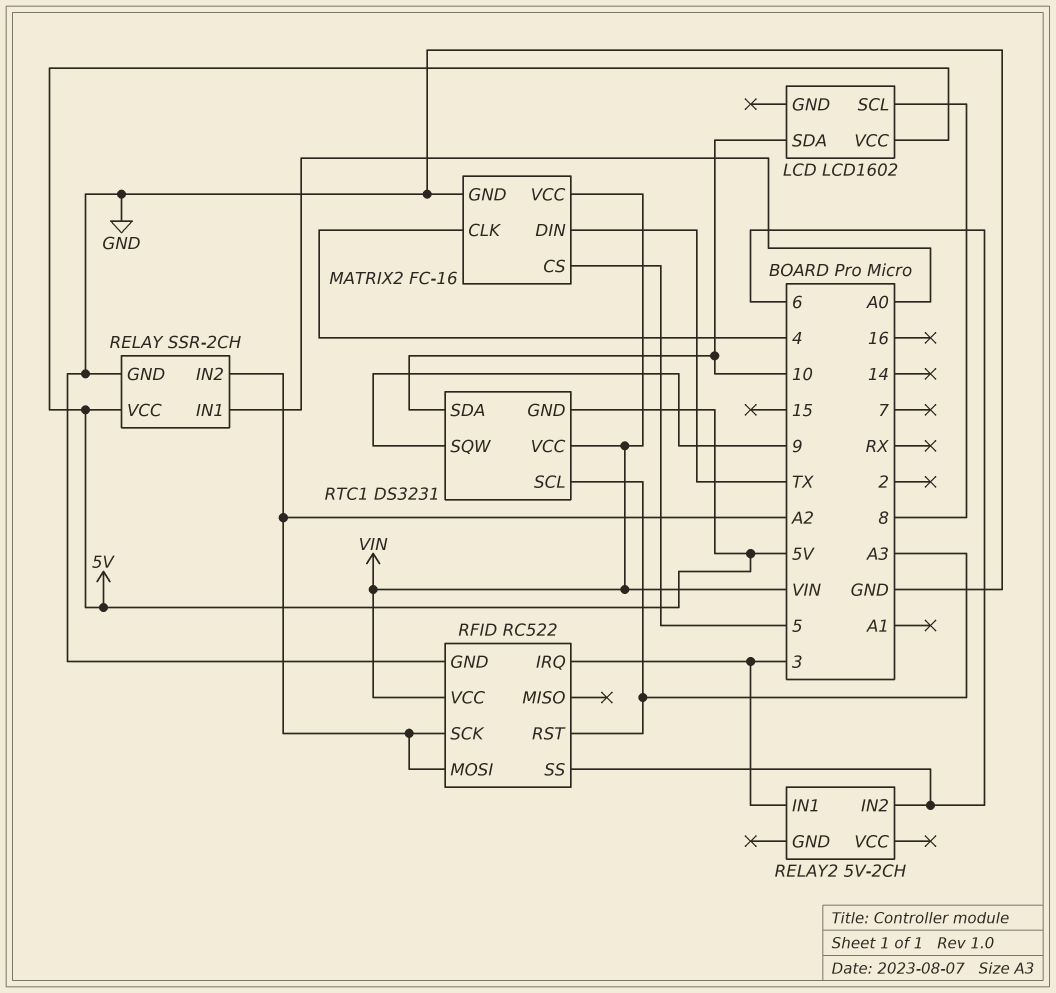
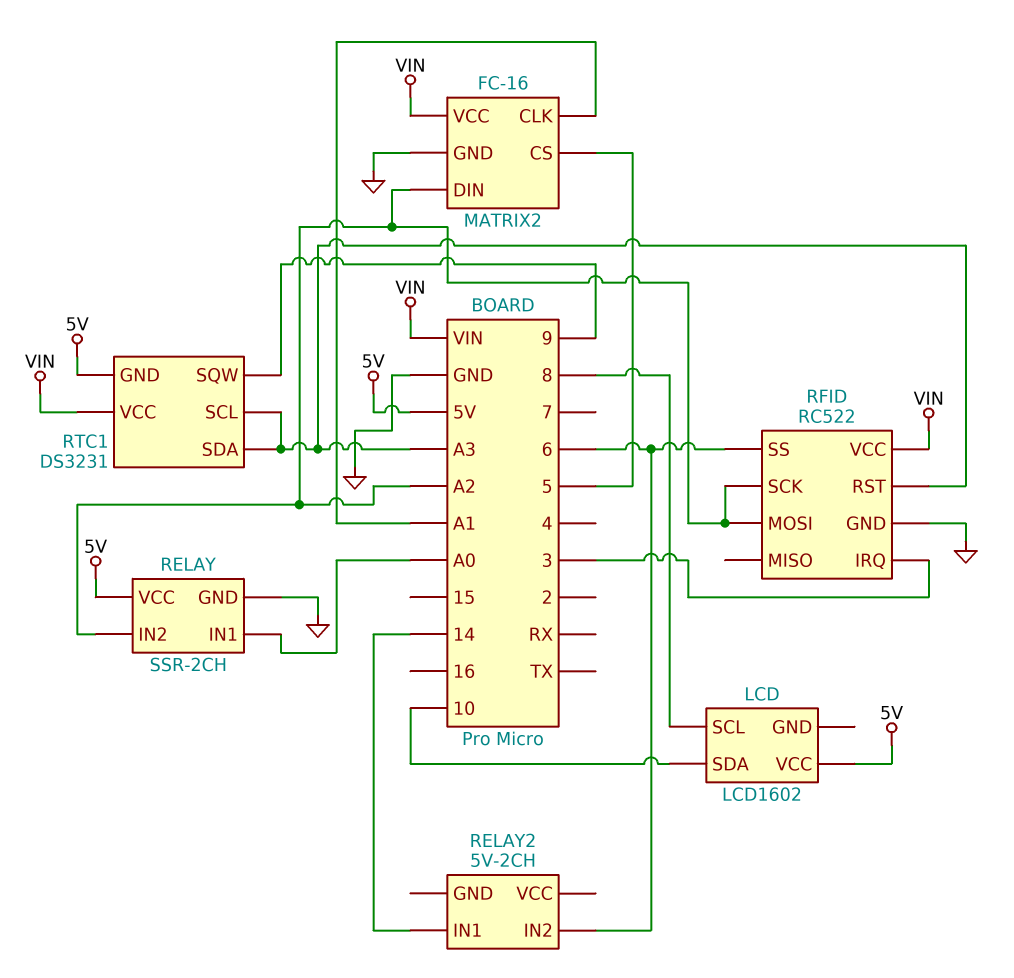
MATRIX2 pin CLK: 4 -> A1
MATRIX2 pin DIN: TX -> A2
RELAY2 pin IN1: 3 -> 14
RTC1 pin SDA: 10 -> A3

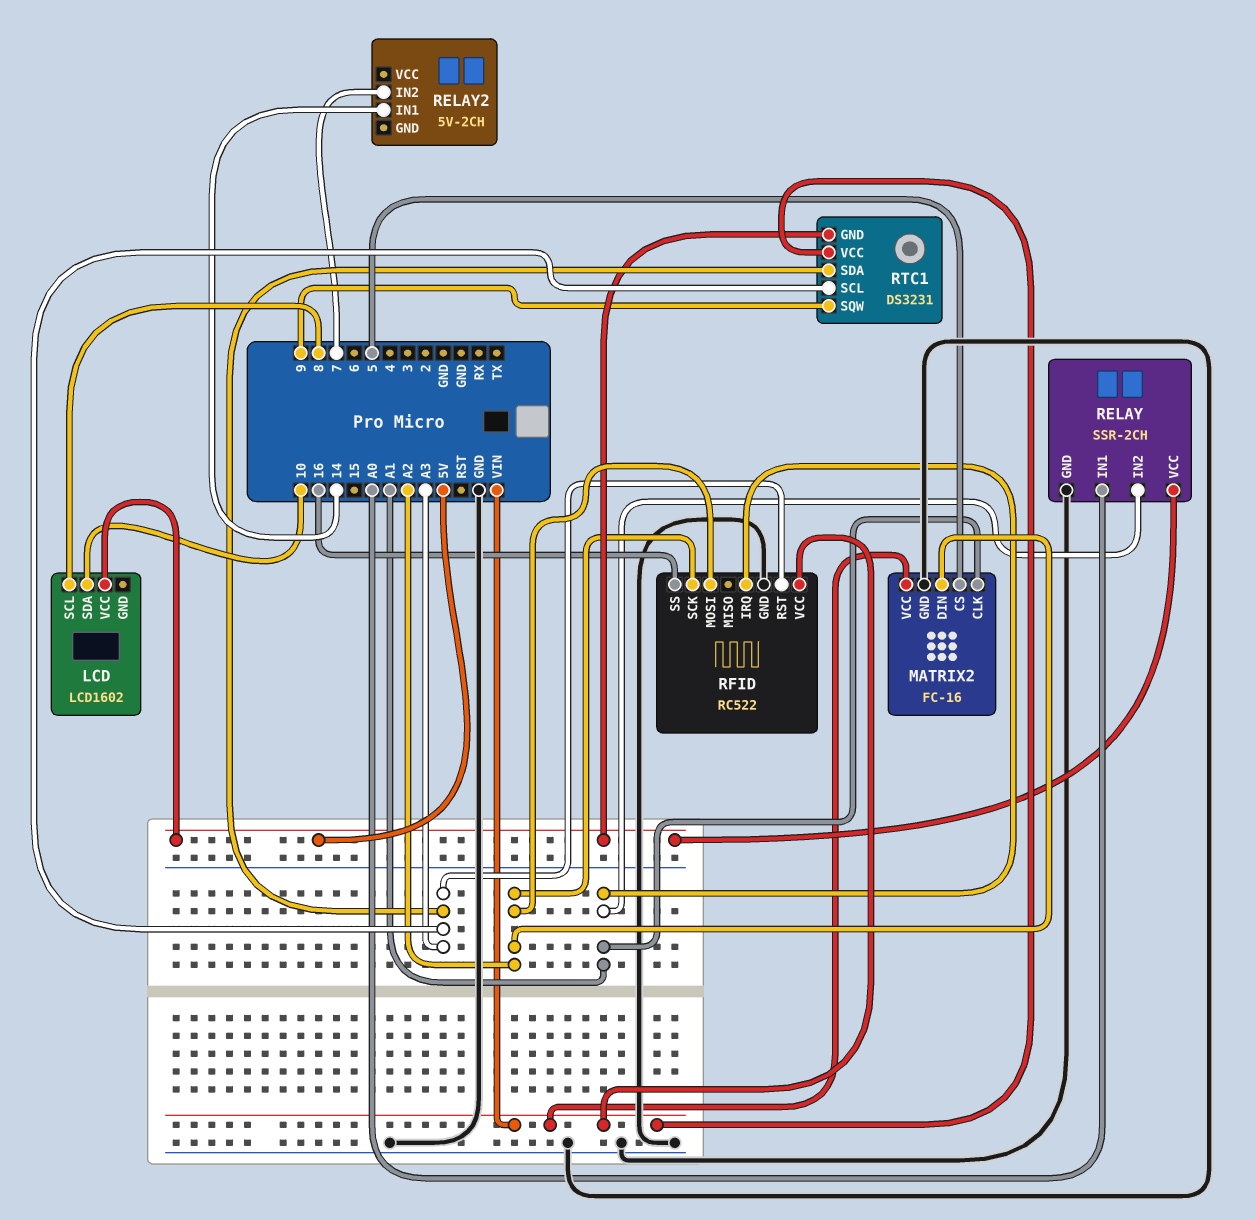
RELAY pin IN2: A2 -> A1
RELAY2 pin IN2: 6 -> 7
RFID pin IRQ: 3 -> A1
RFID pin SS: 6 -> 16

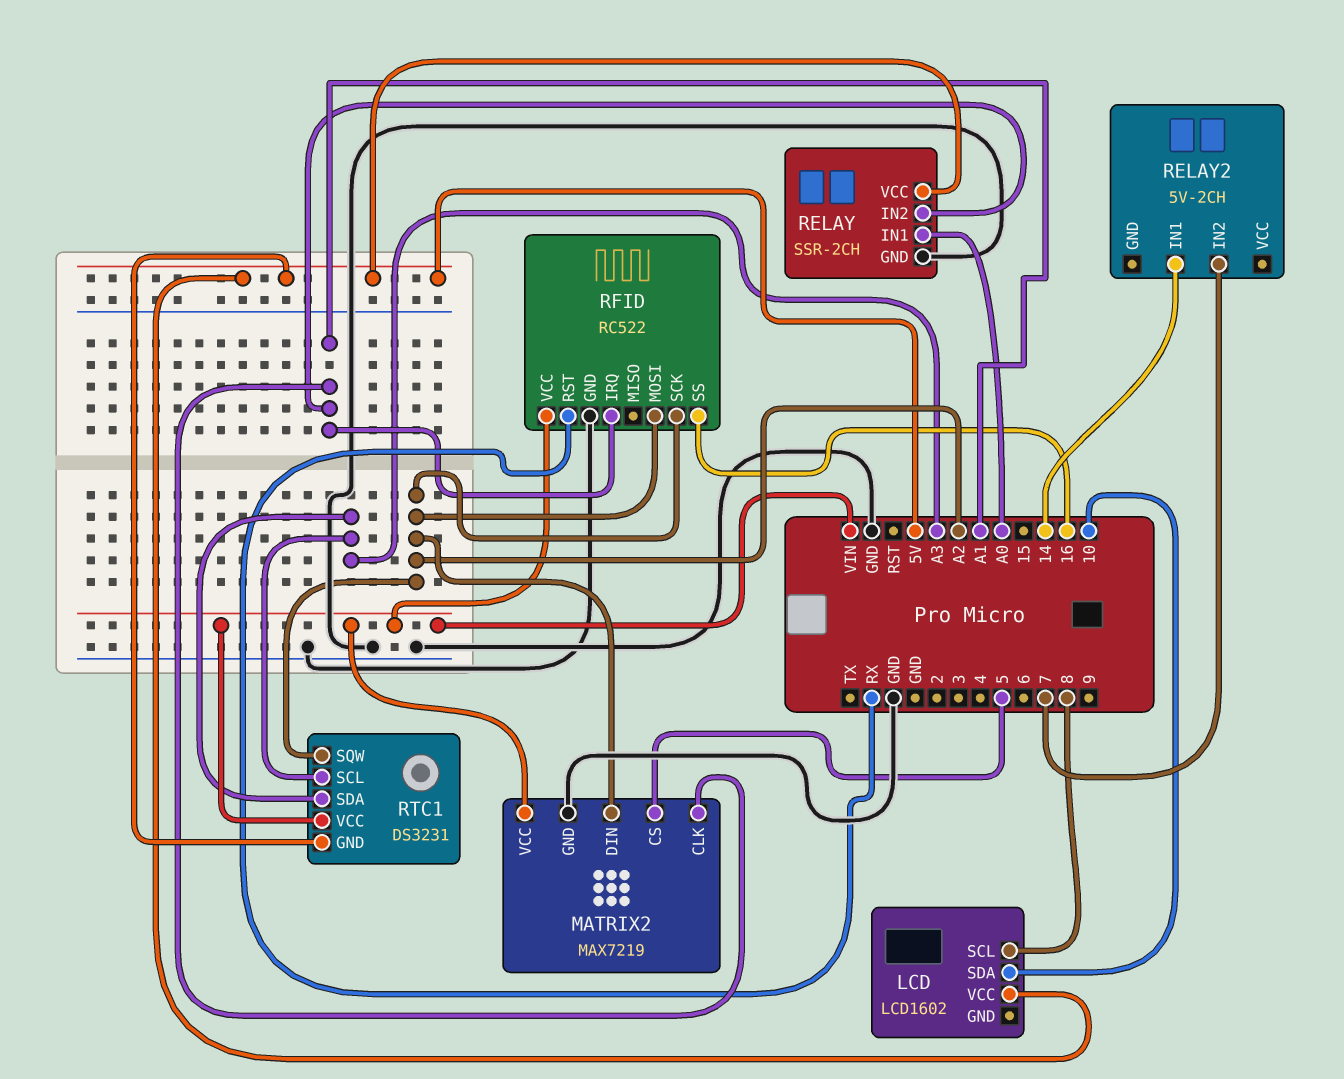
MATRIX2: FC-16 -> MAX7219
RFID pin RST: A3 -> RX
RTC1 pin SQW: 9 -> A2

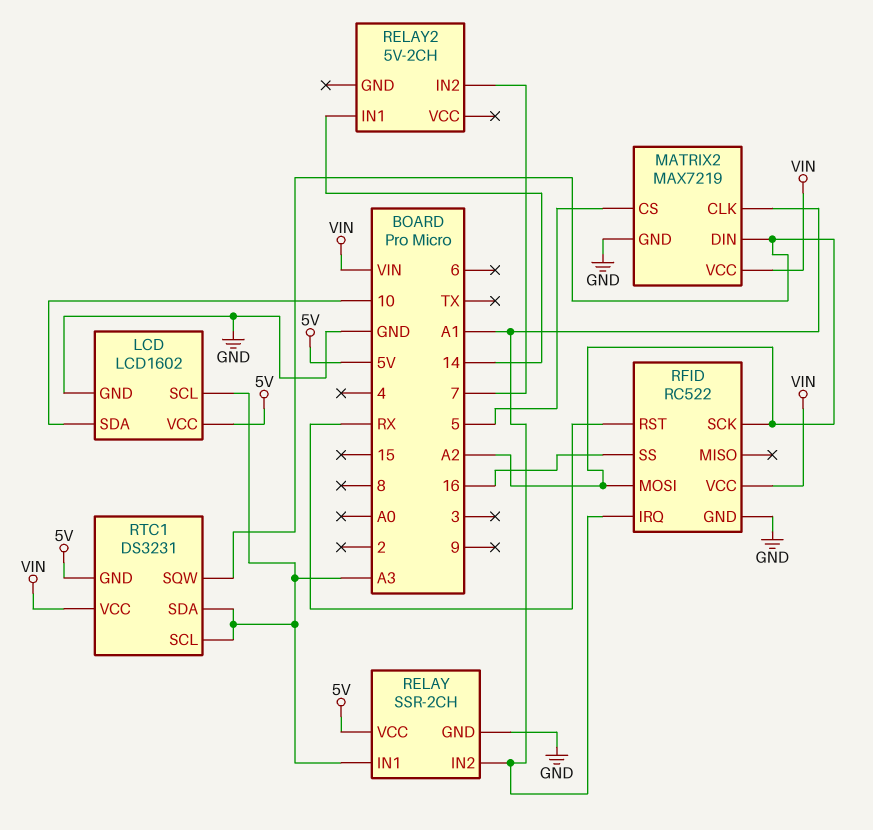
LCD pin GND: none -> GND
LCD pin SCL: 8 -> A3
RELAY pin IN1: A0 -> A3

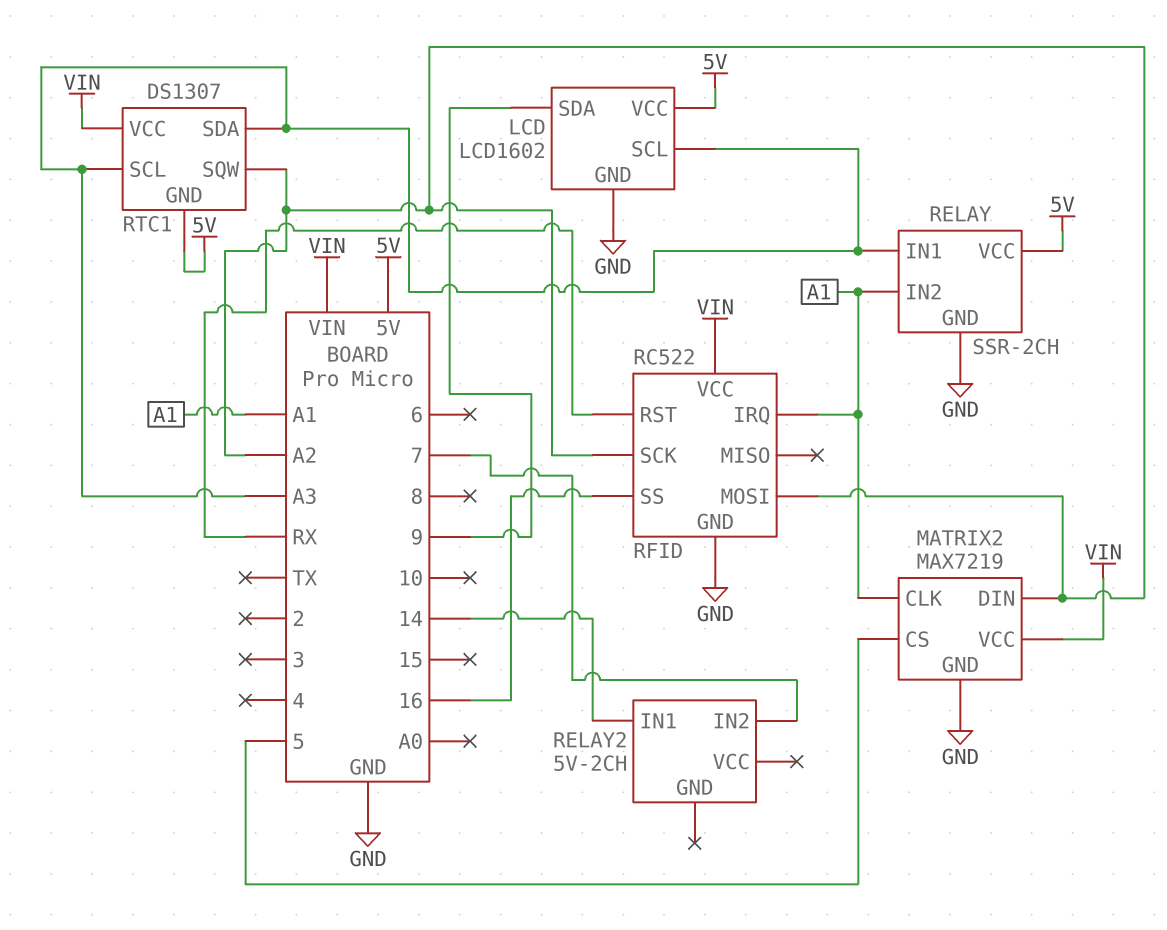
LCD pin SDA: 10 -> 9
RTC1: DS3231 -> DS1307

